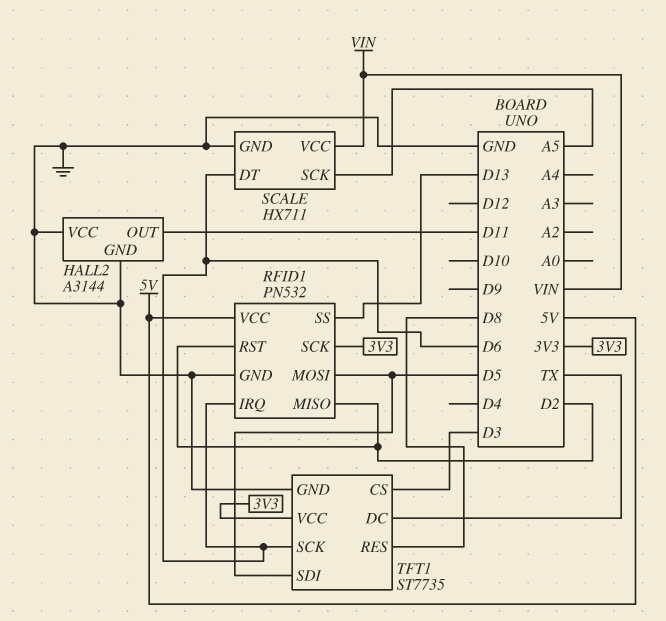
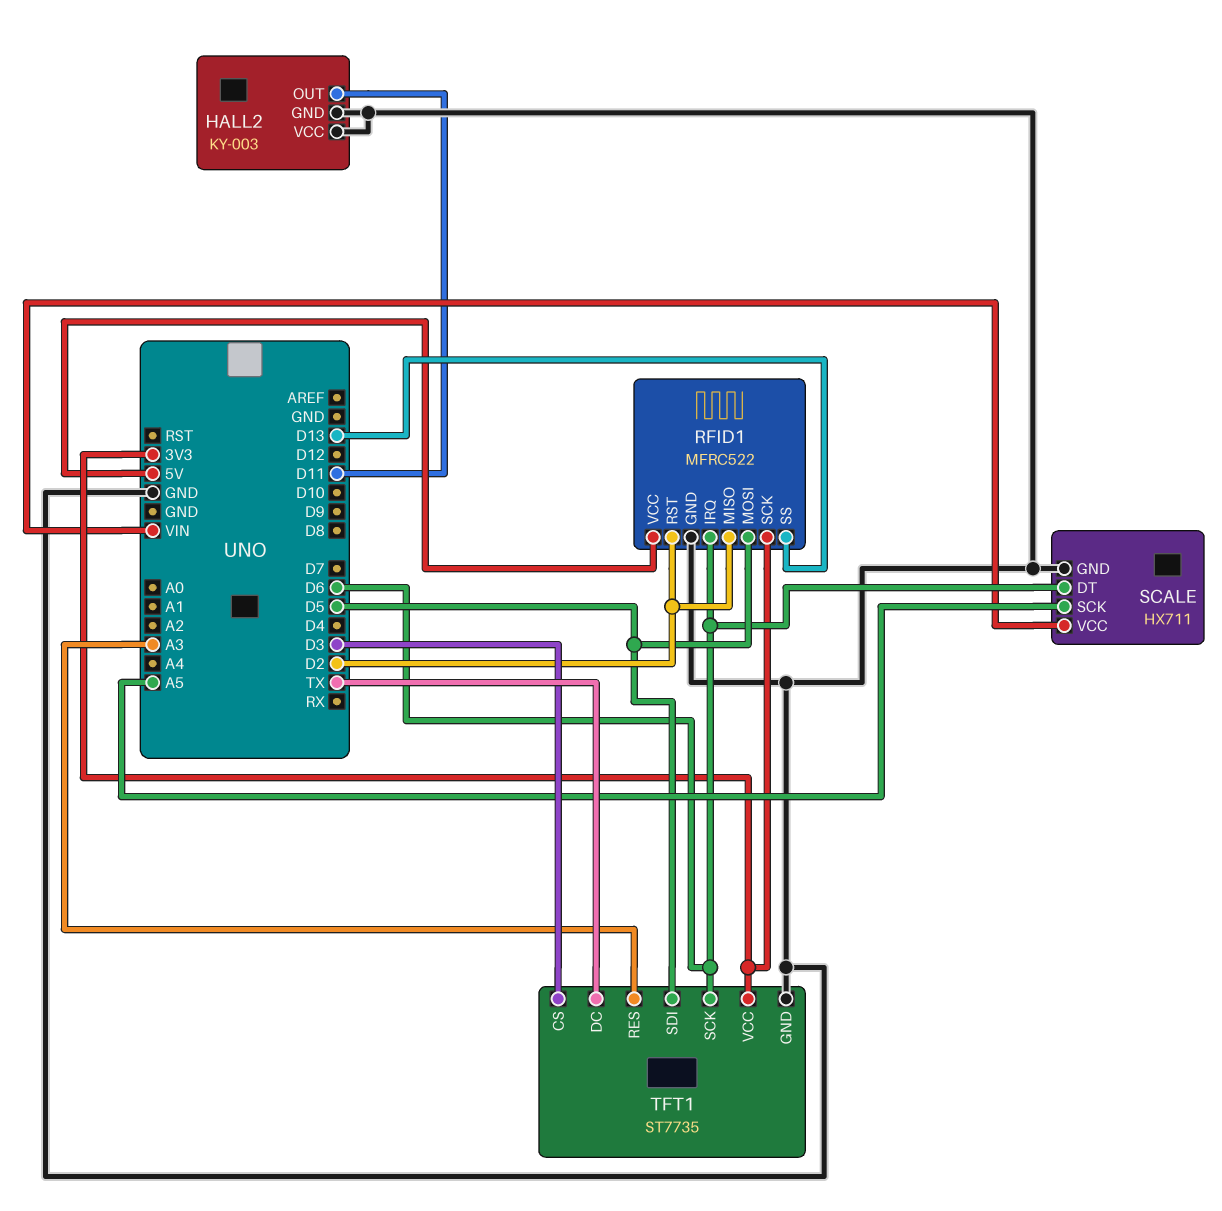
HALL2: A3144 -> KY-003
RFID1: PN532 -> MFRC522
TFT1 pin RES: D8 -> A3

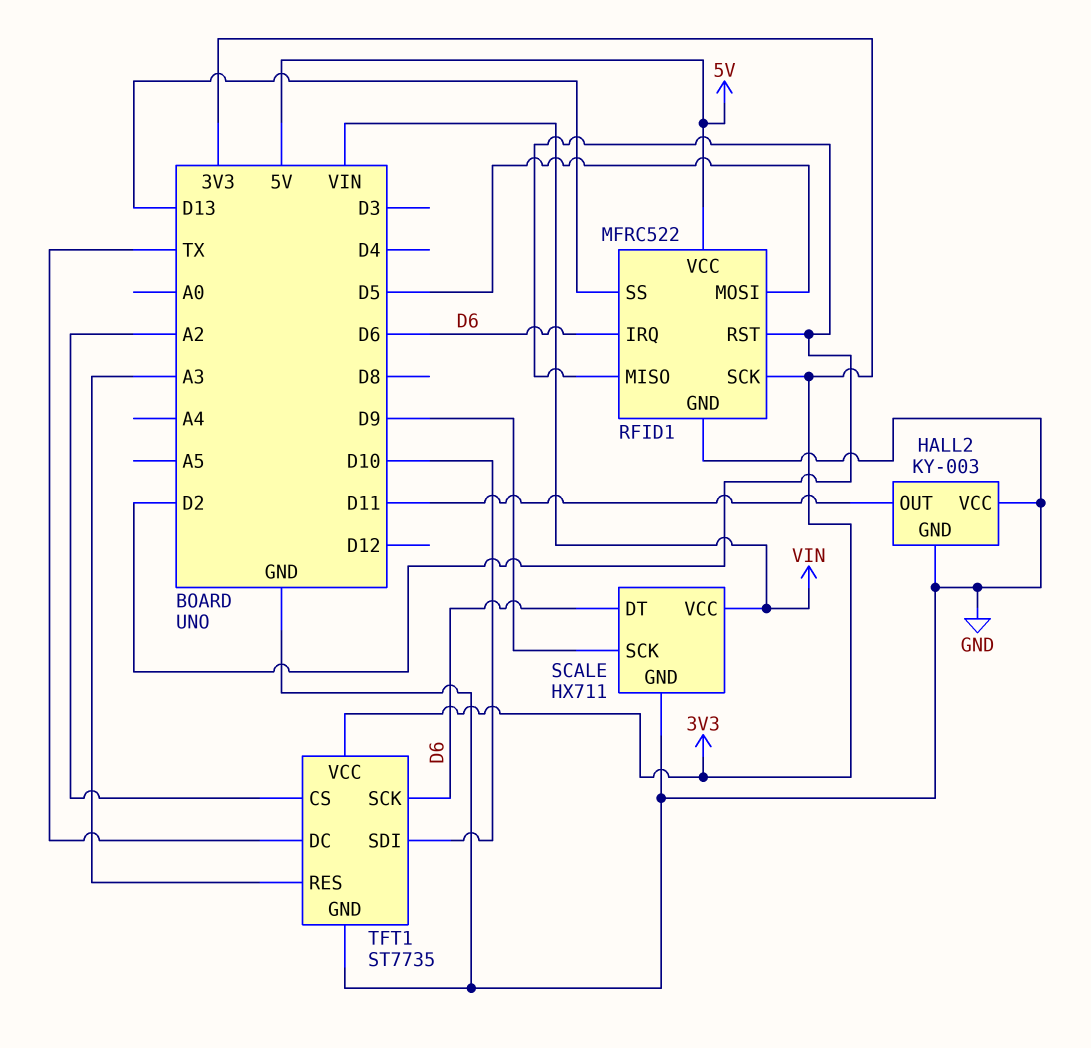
SCALE pin SCK: A5 -> D9
TFT1 pin CS: D3 -> A2
TFT1 pin SDI: D5 -> D10

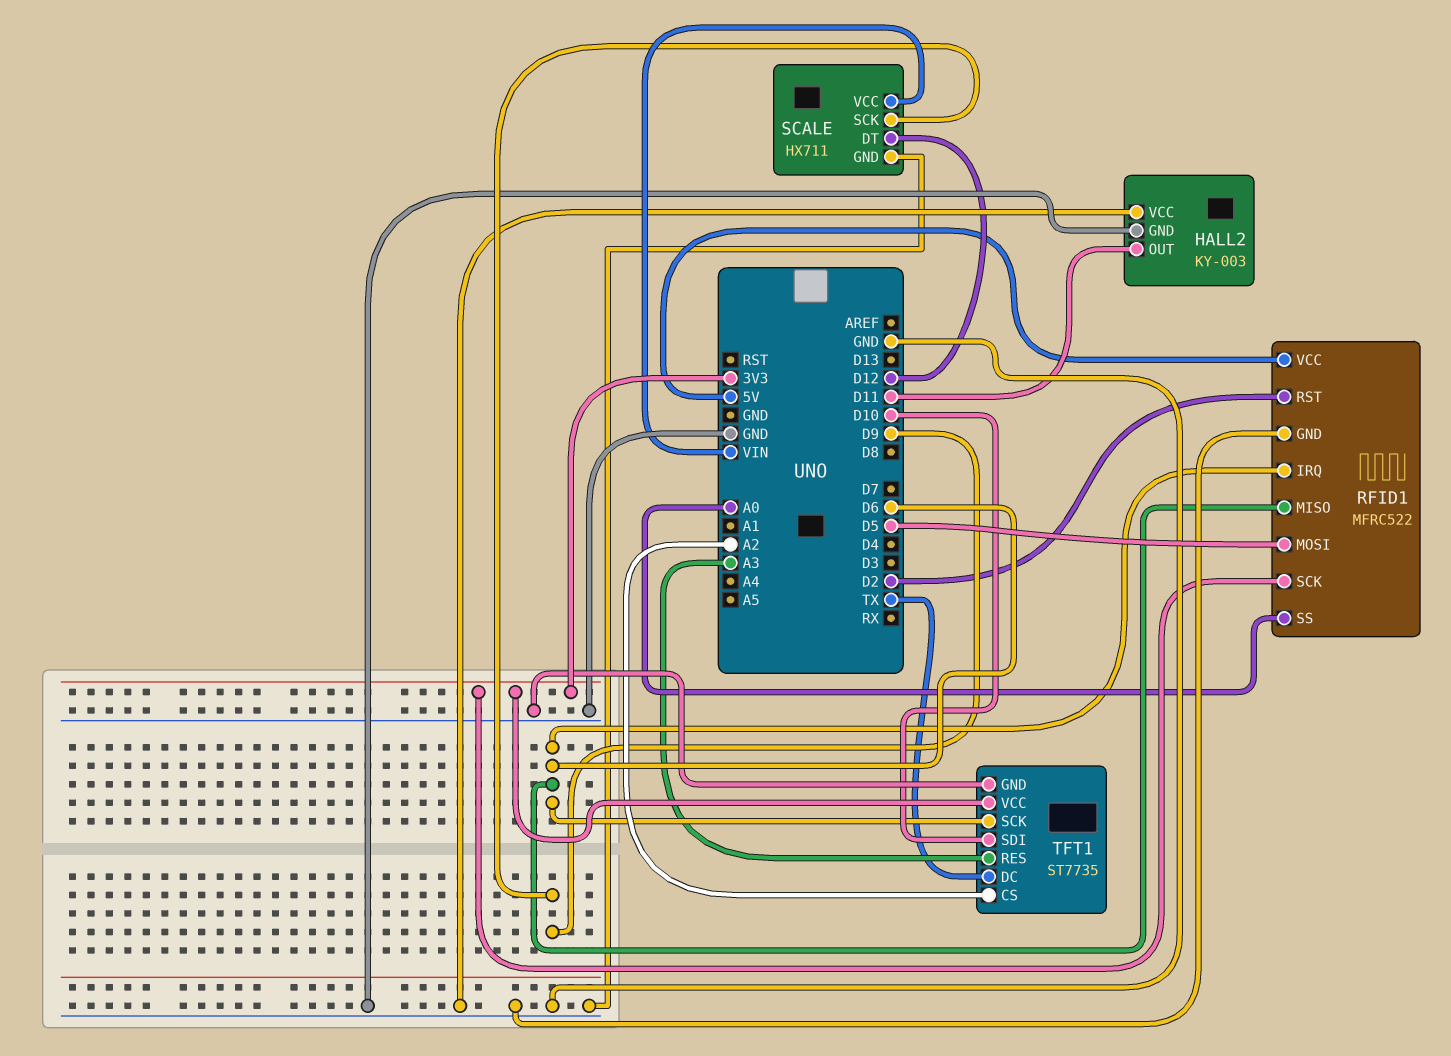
RFID1 pin MISO: D2 -> D6
RFID1 pin SS: D13 -> A0
SCALE pin DT: D6 -> D12

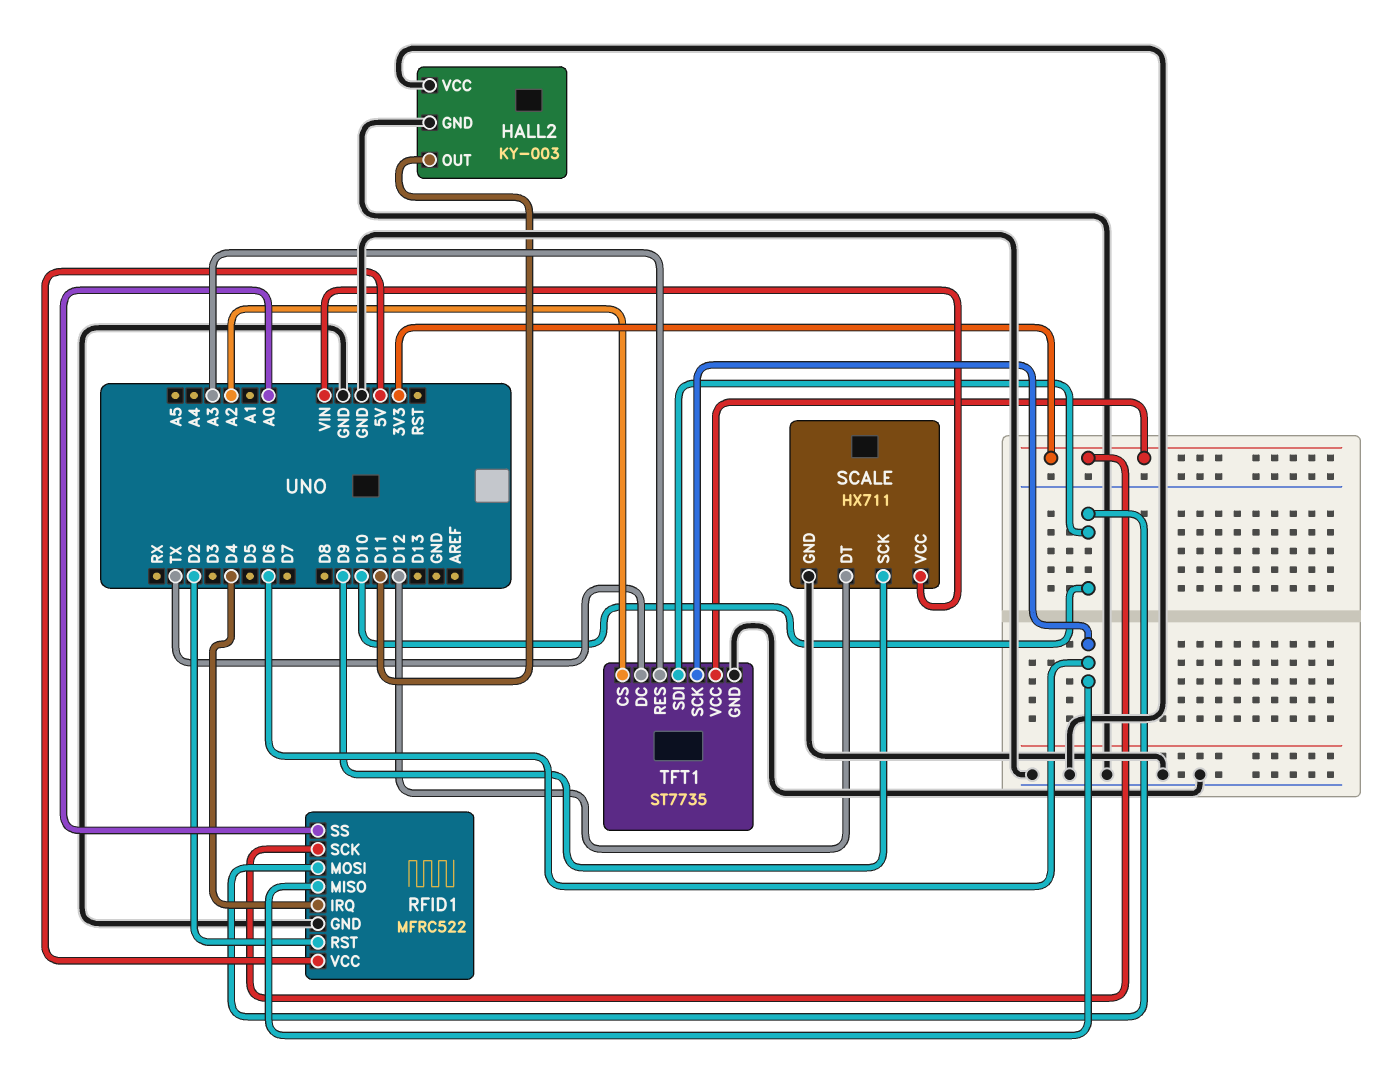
RFID1 pin IRQ: D6 -> D4
RFID1 pin MOSI: D5 -> D10

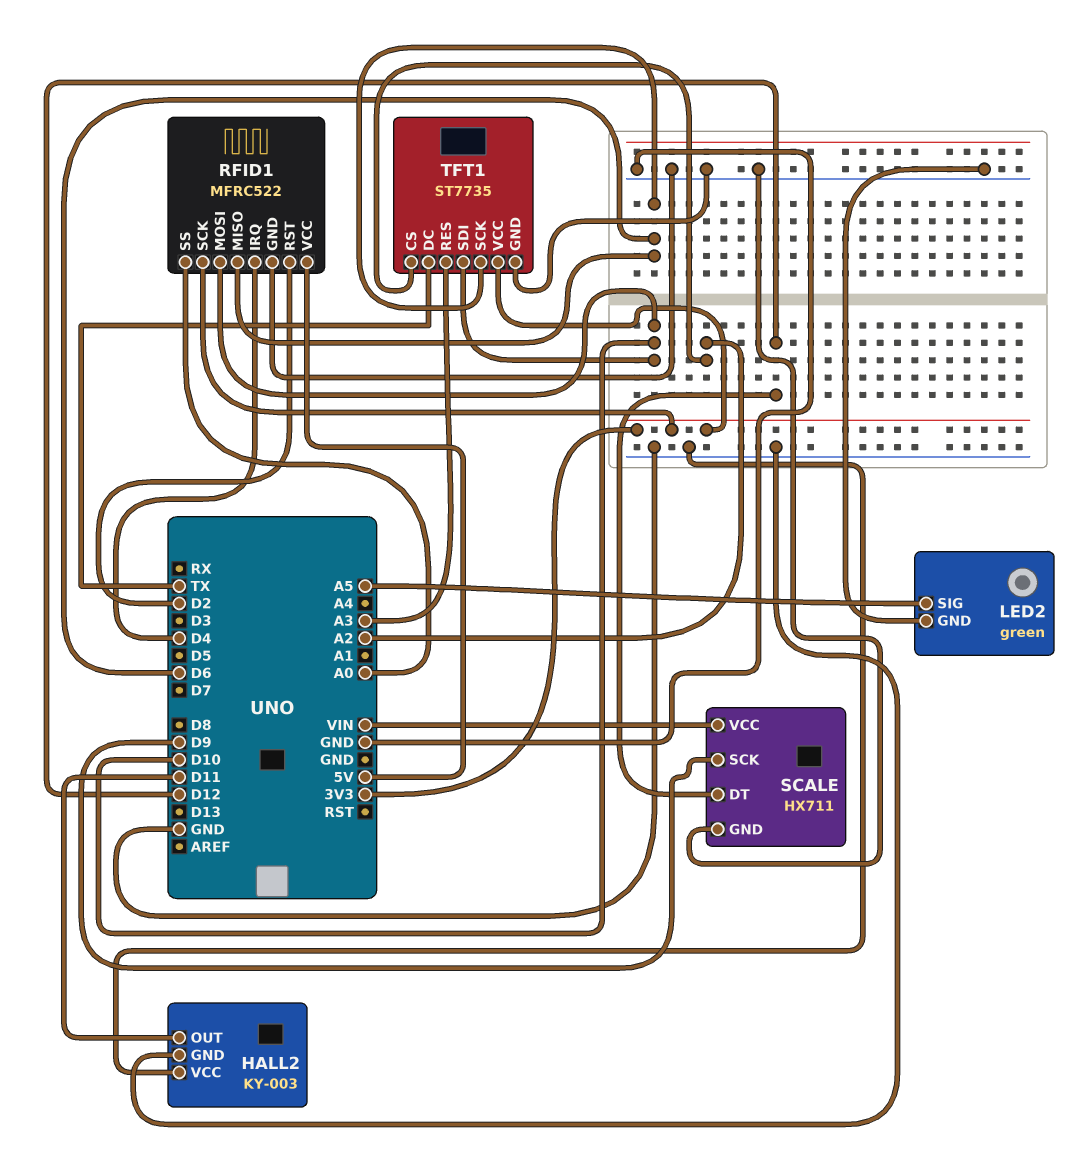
LED2: none -> green
LED2 pin GND: none -> GND
LED2 pin SIG: none -> A5

